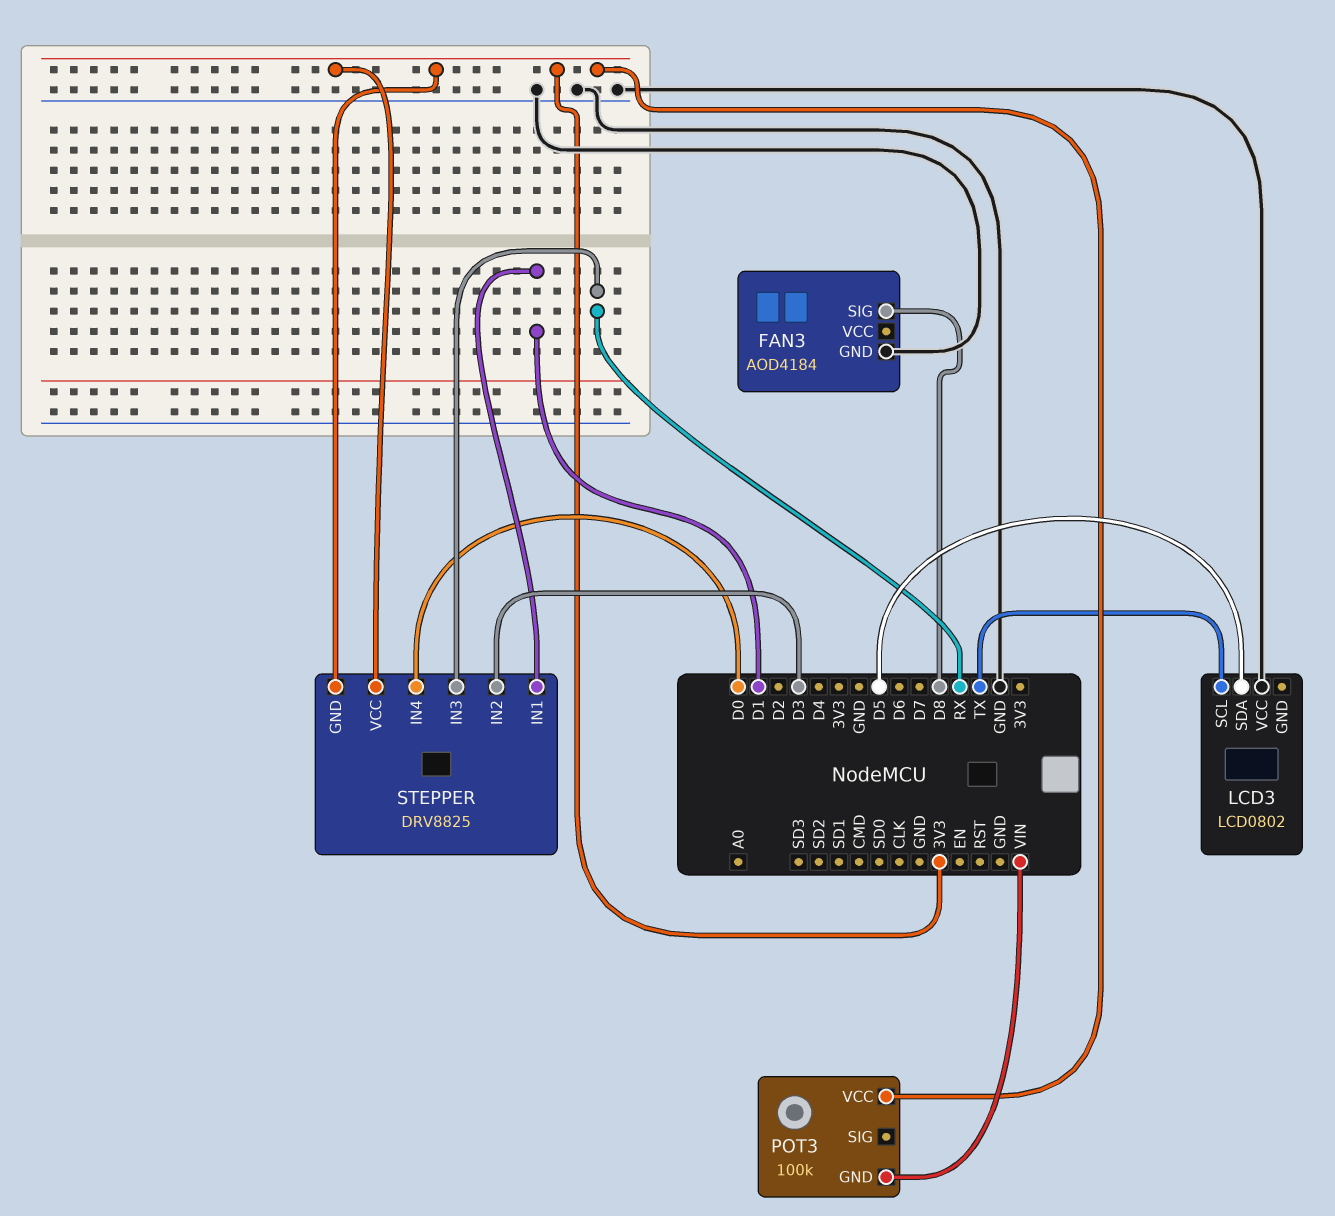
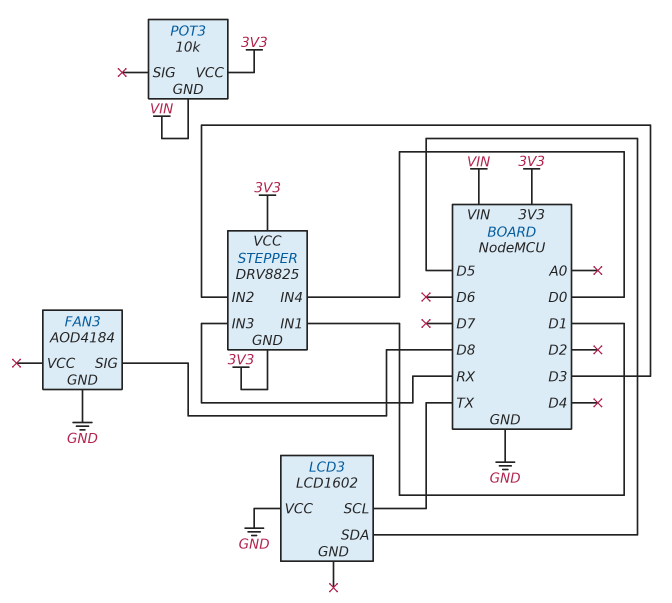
LCD3: LCD0802 -> LCD1602
POT3: 100k -> 10k

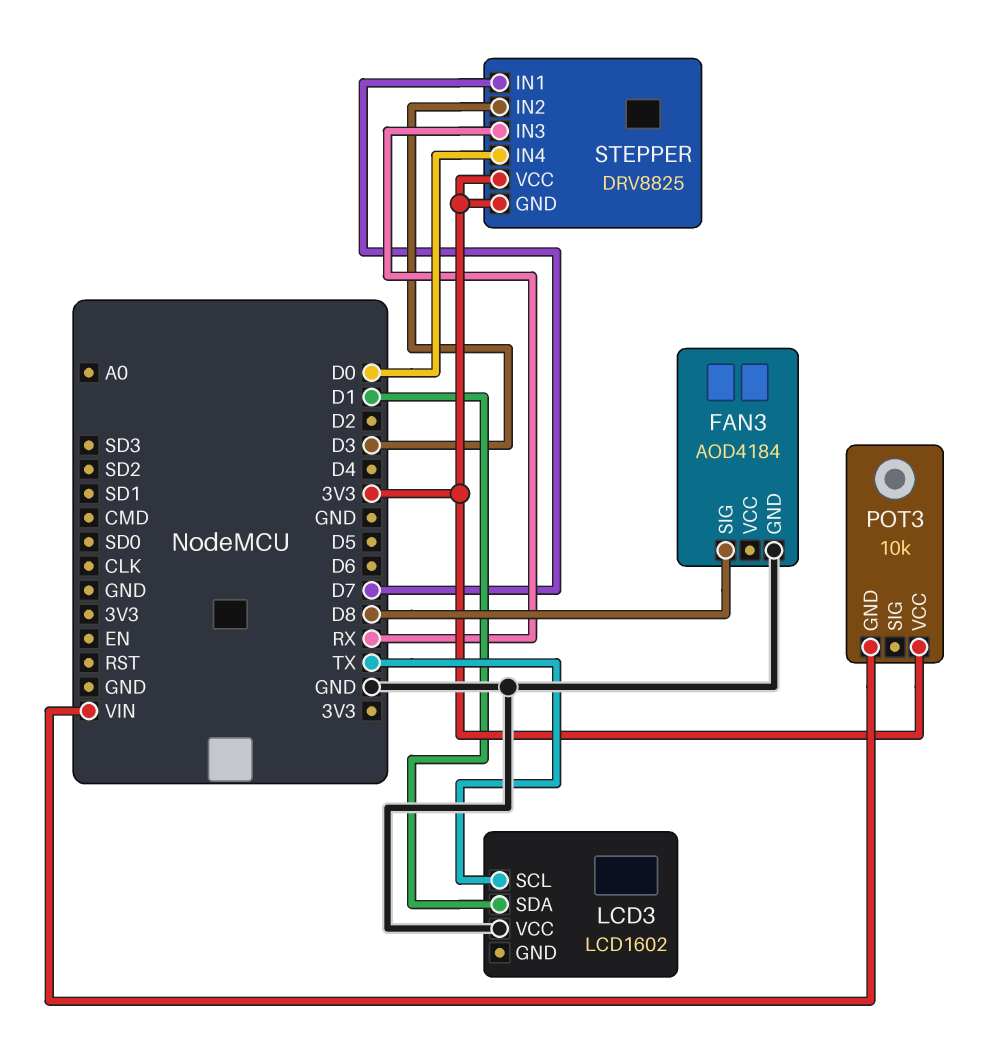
LCD3 pin SDA: D5 -> D1
STEPPER pin IN1: D1 -> D7

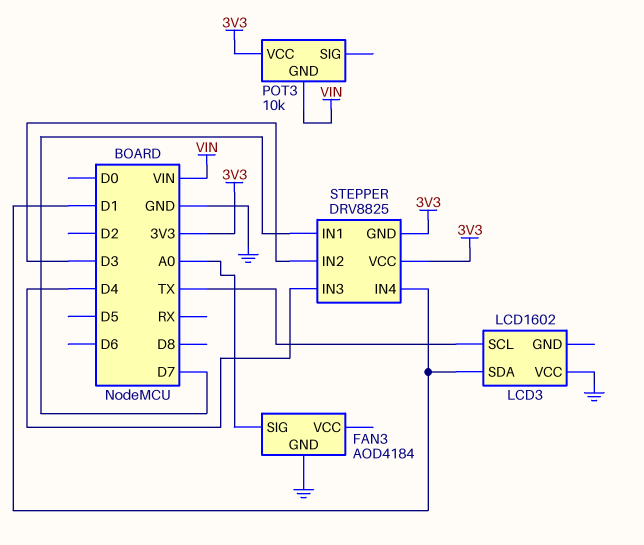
FAN3 pin SIG: D8 -> A0
STEPPER pin IN3: RX -> D4
STEPPER pin IN4: D0 -> D1

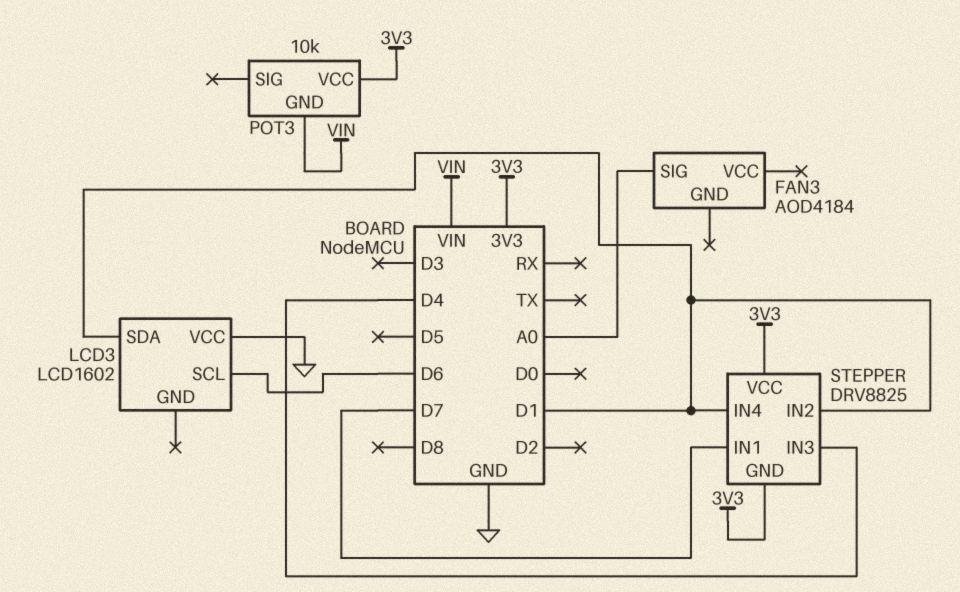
FAN3 pin GND: GND -> none
LCD3 pin SCL: TX -> D6
STEPPER pin IN2: D3 -> D1

